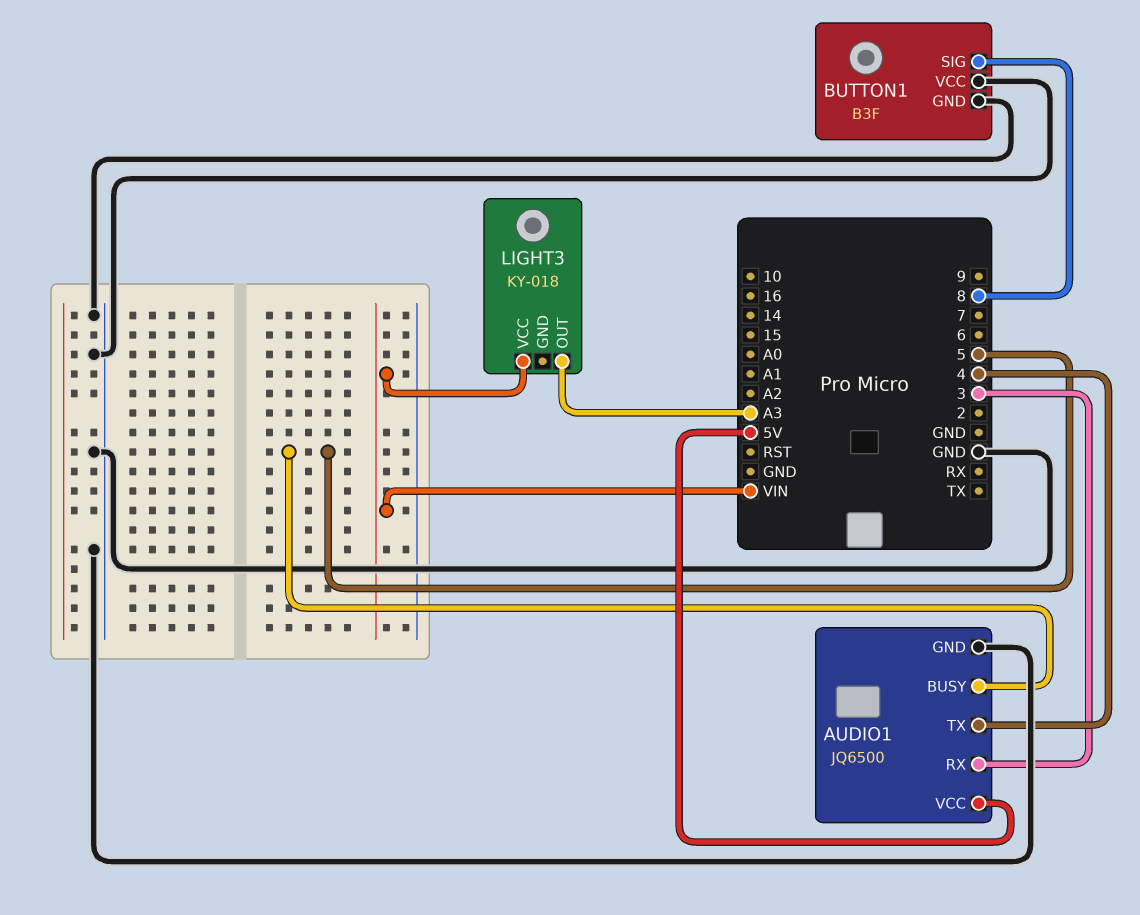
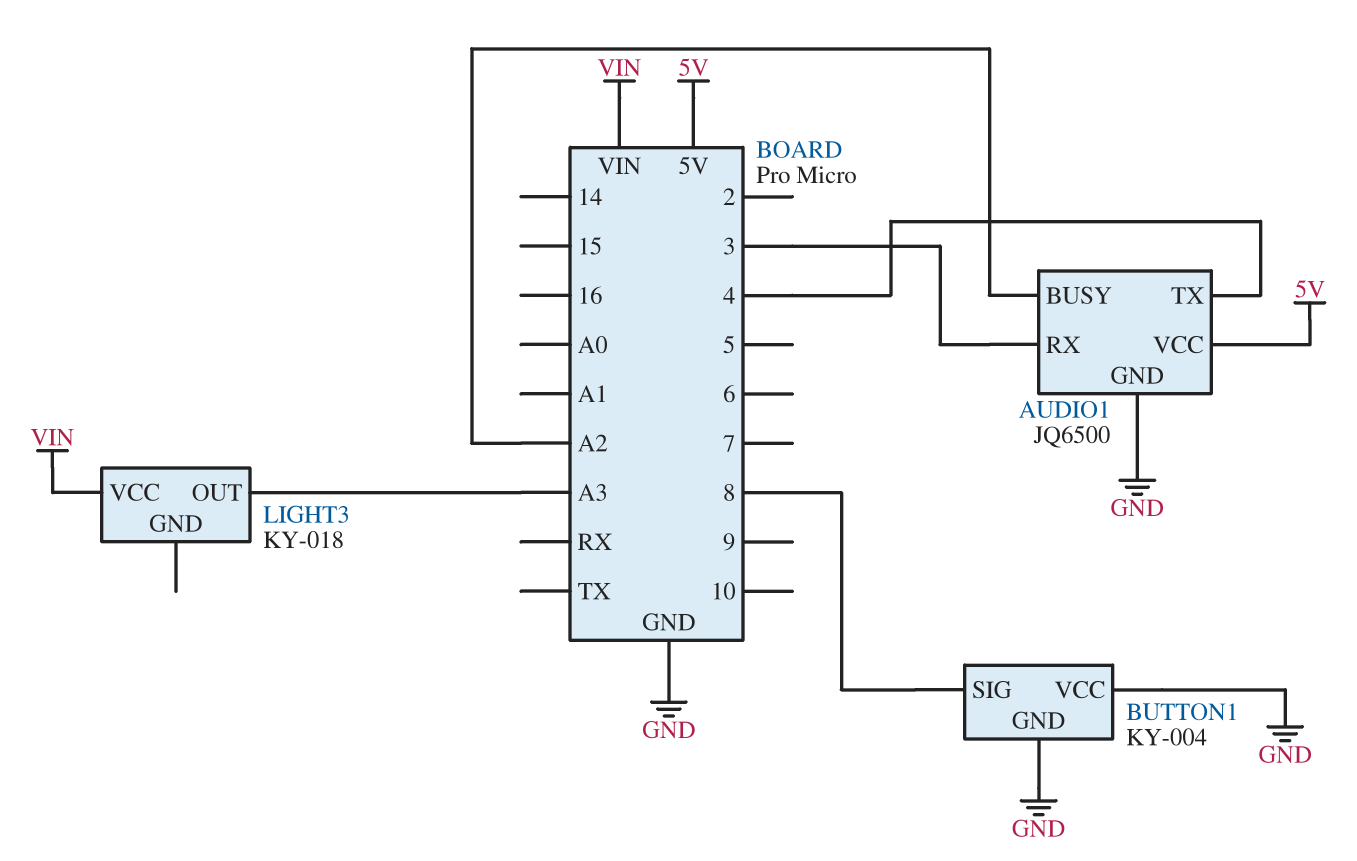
AUDIO1 pin BUSY: 5 -> A2
BUTTON1: B3F -> KY-004

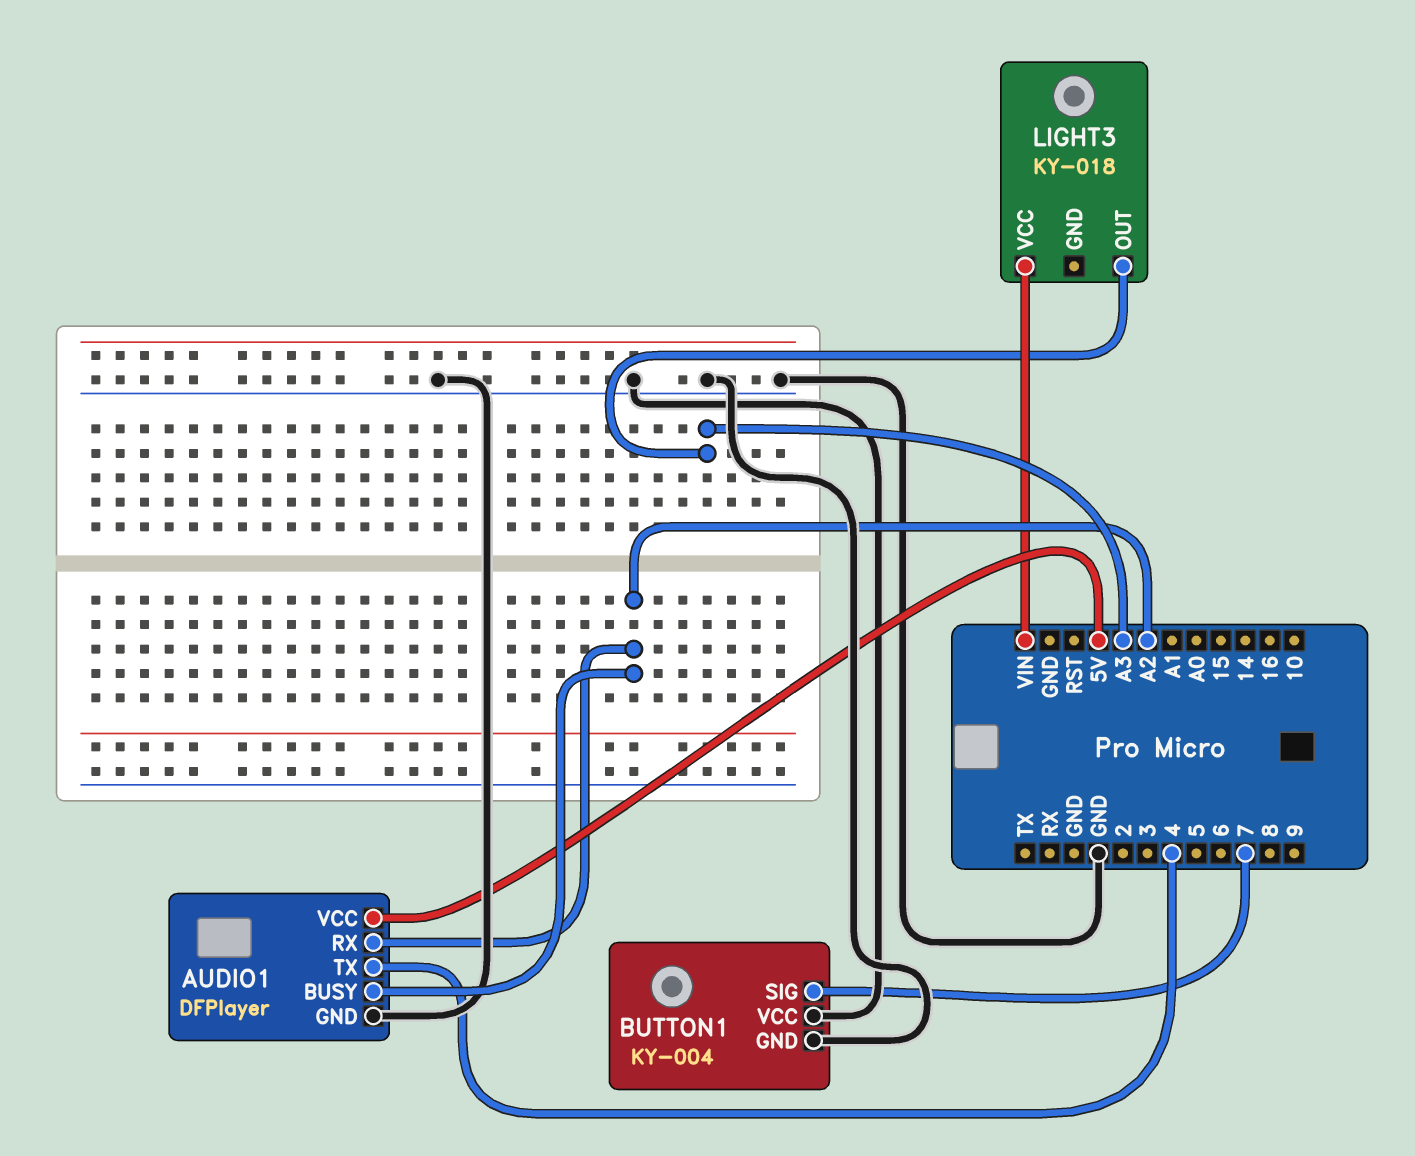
AUDIO1: JQ6500 -> DFPlayer
AUDIO1 pin RX: 3 -> A2
BUTTON1 pin SIG: 8 -> 7

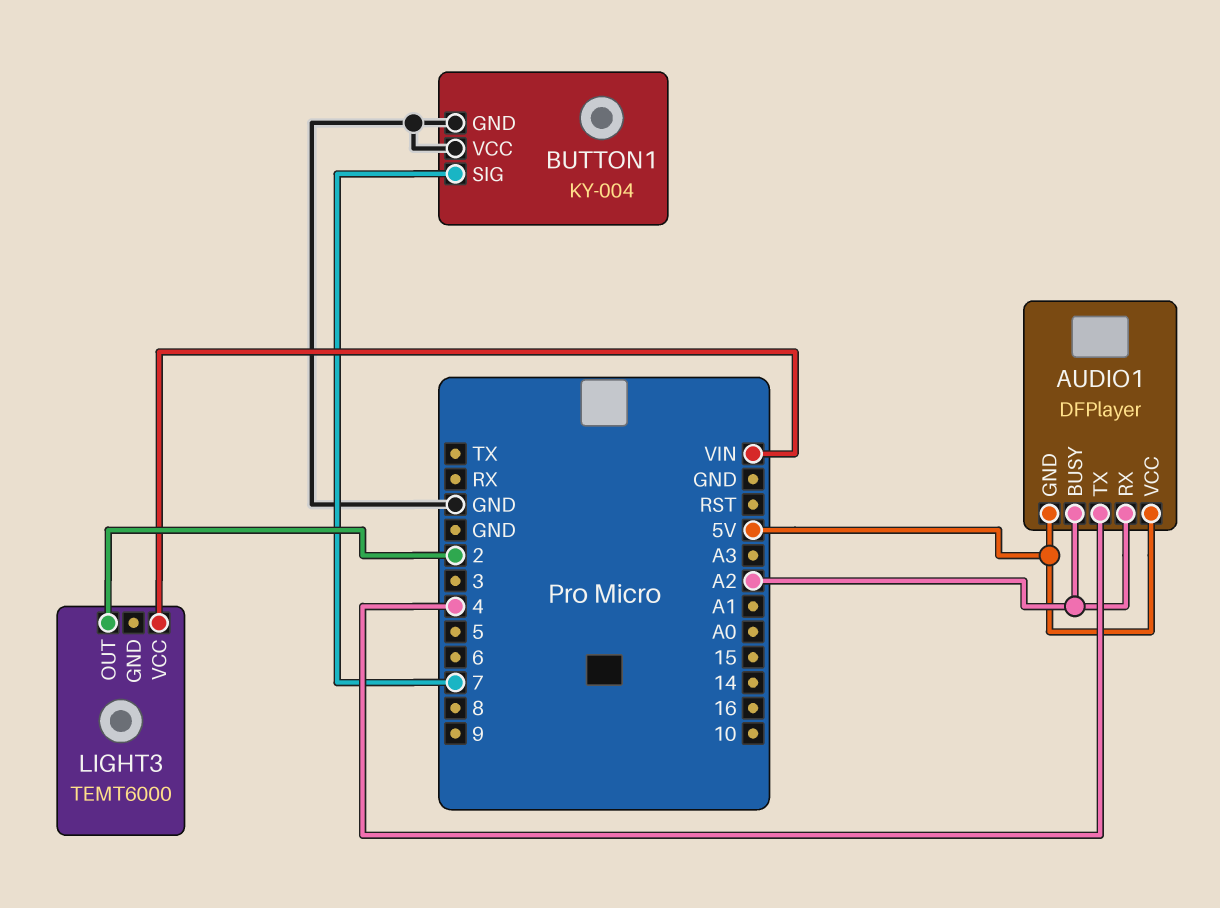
AUDIO1 pin GND: GND -> 5V
LIGHT3: KY-018 -> TEMT6000
LIGHT3 pin OUT: A3 -> 2

